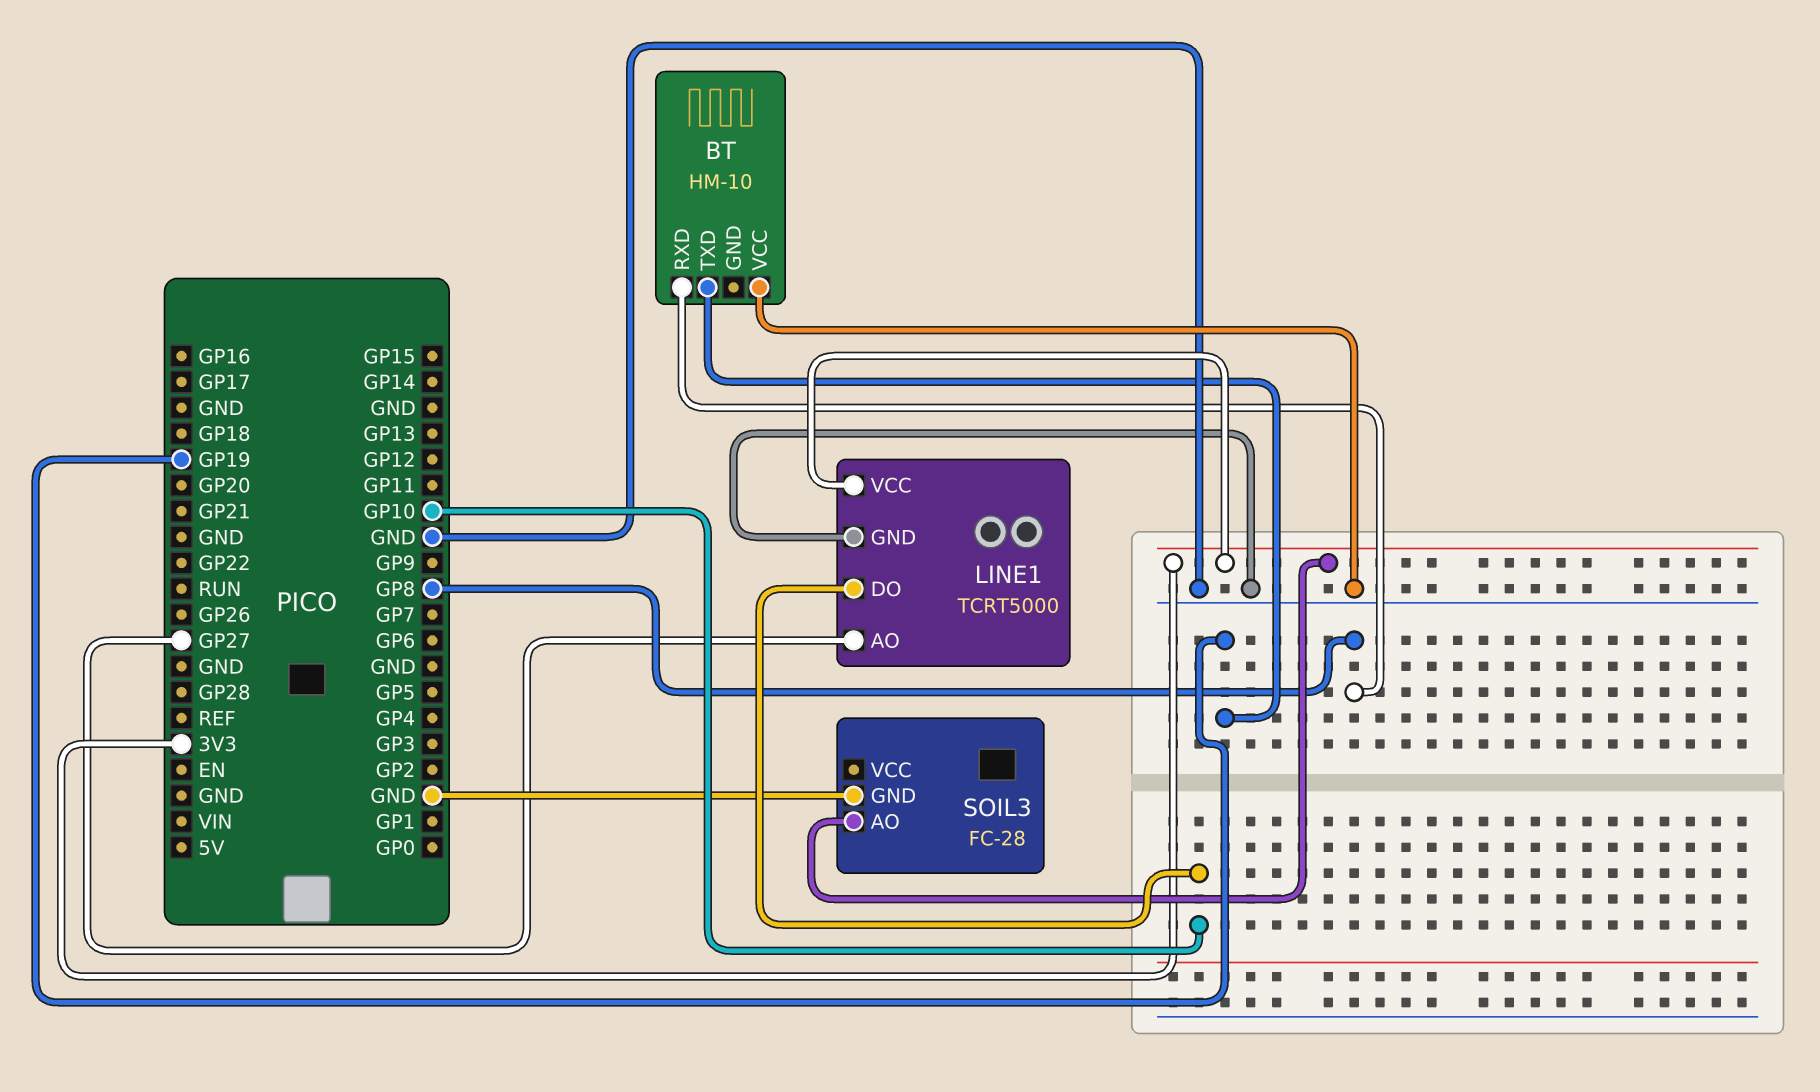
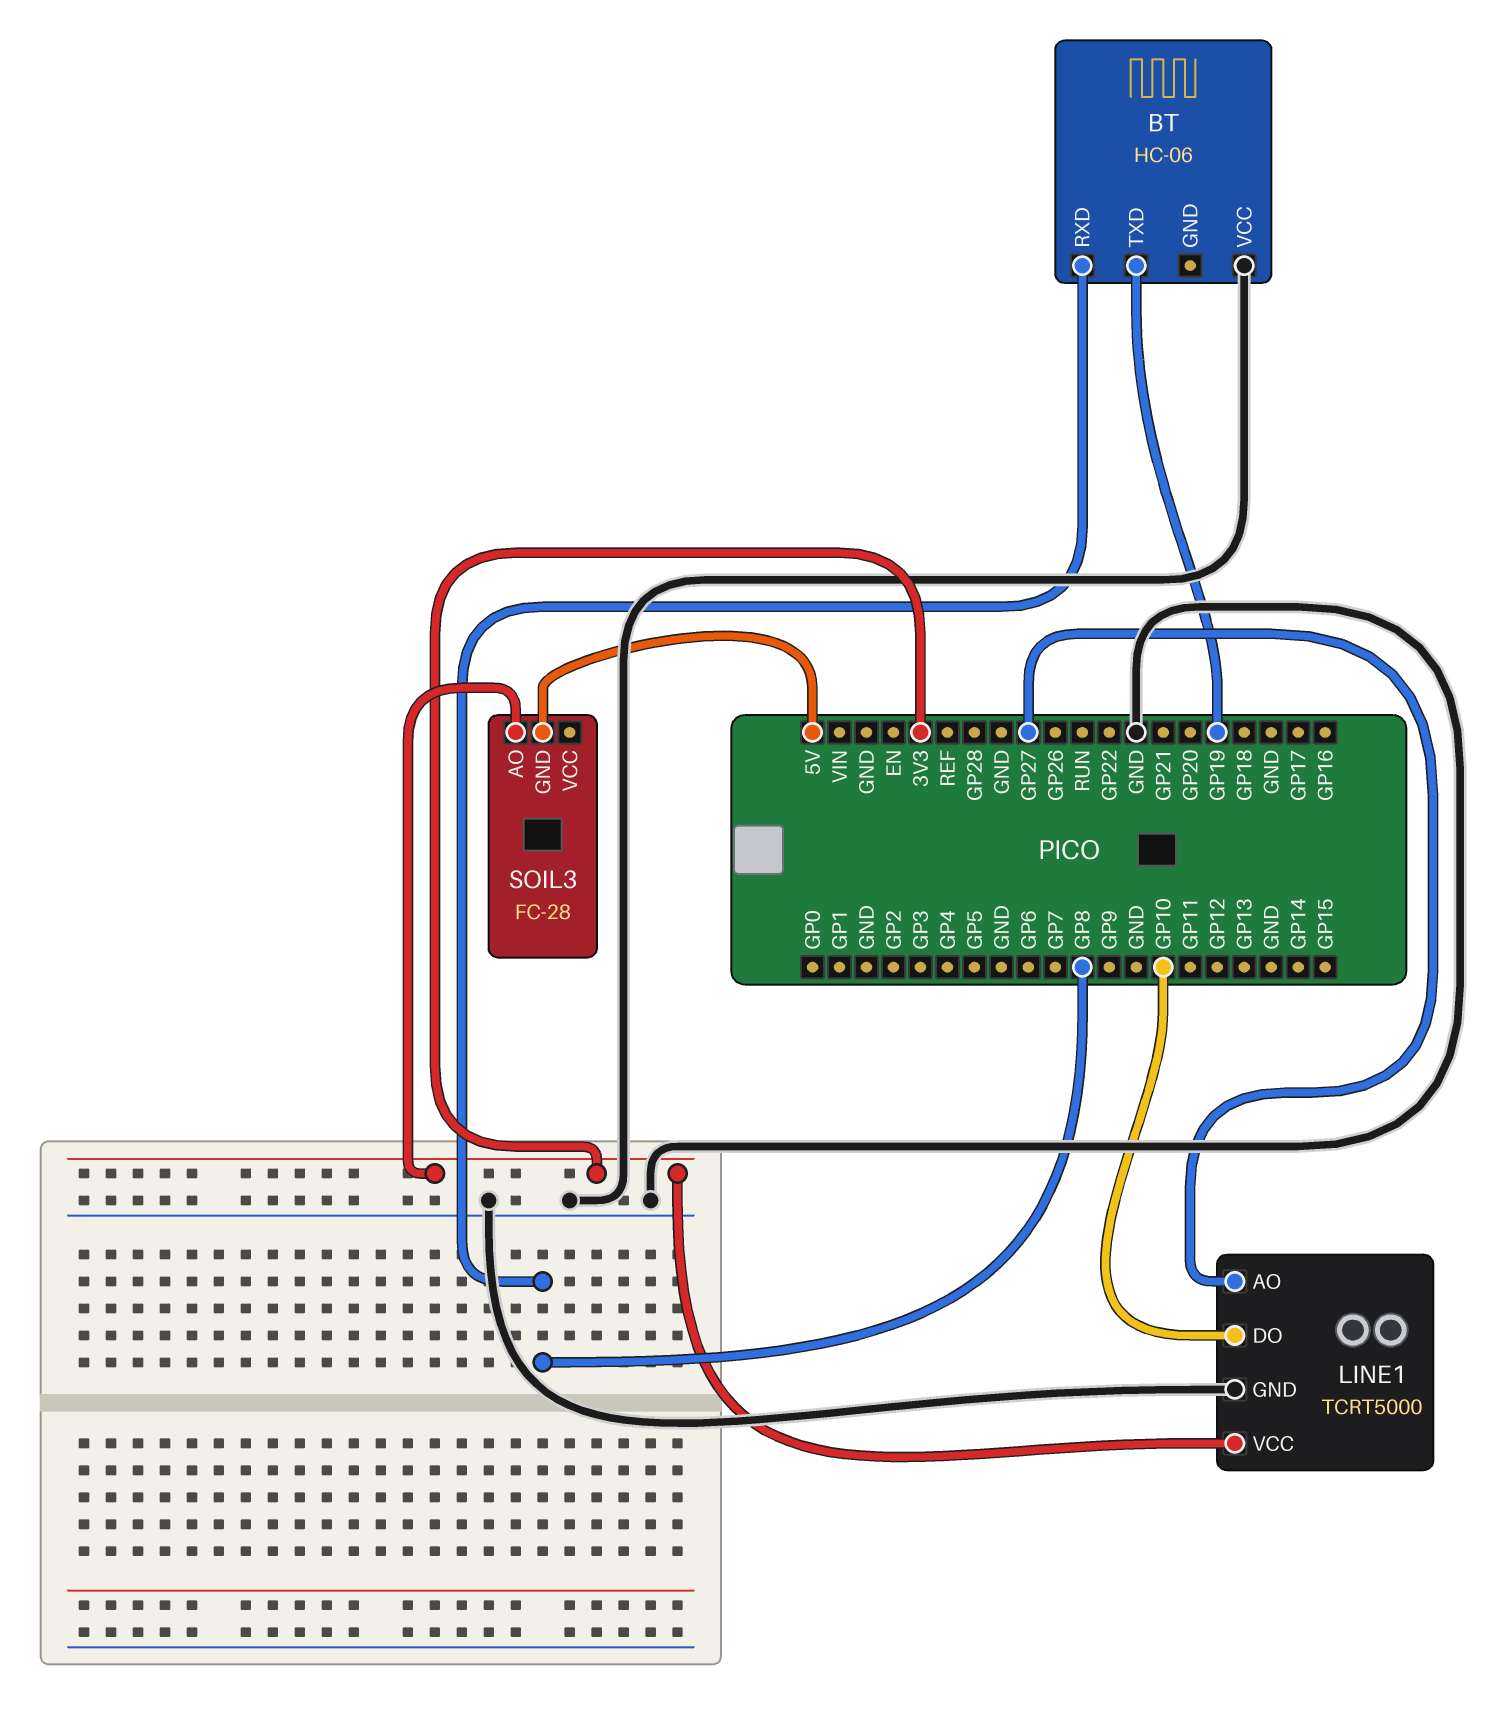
BT: HM-10 -> HC-06
SOIL3 pin GND: GND -> 5V

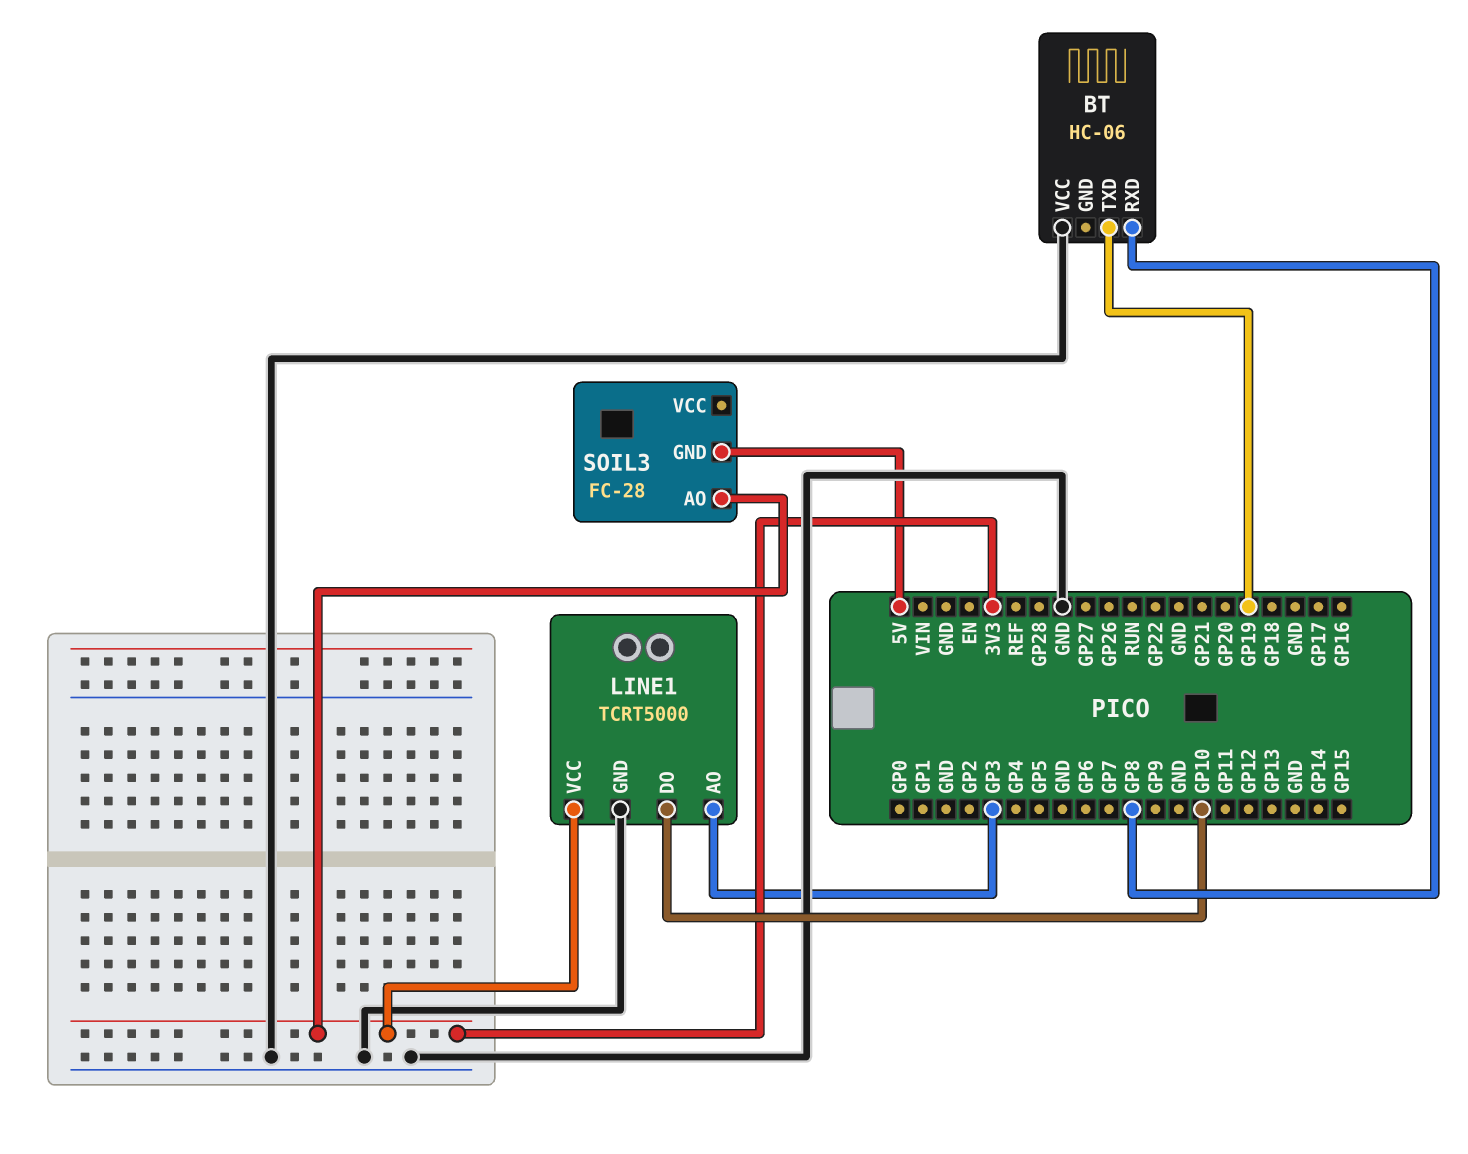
LINE1 pin AO: GP27 -> GP3

